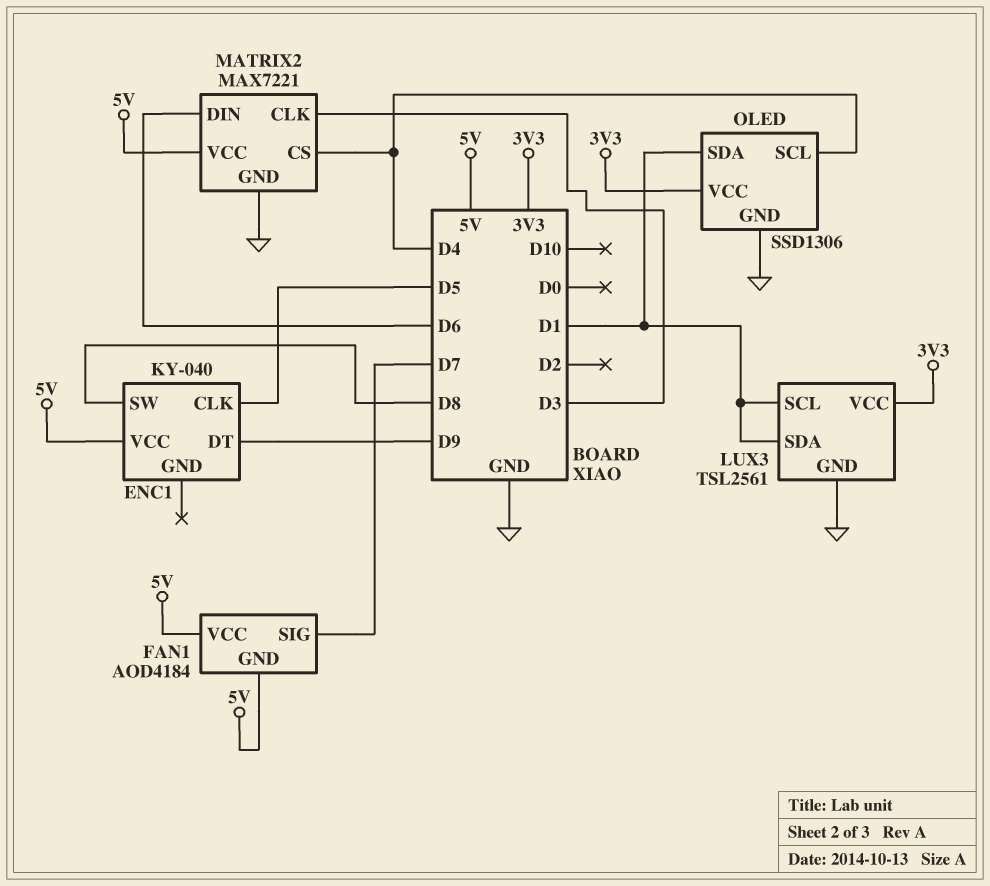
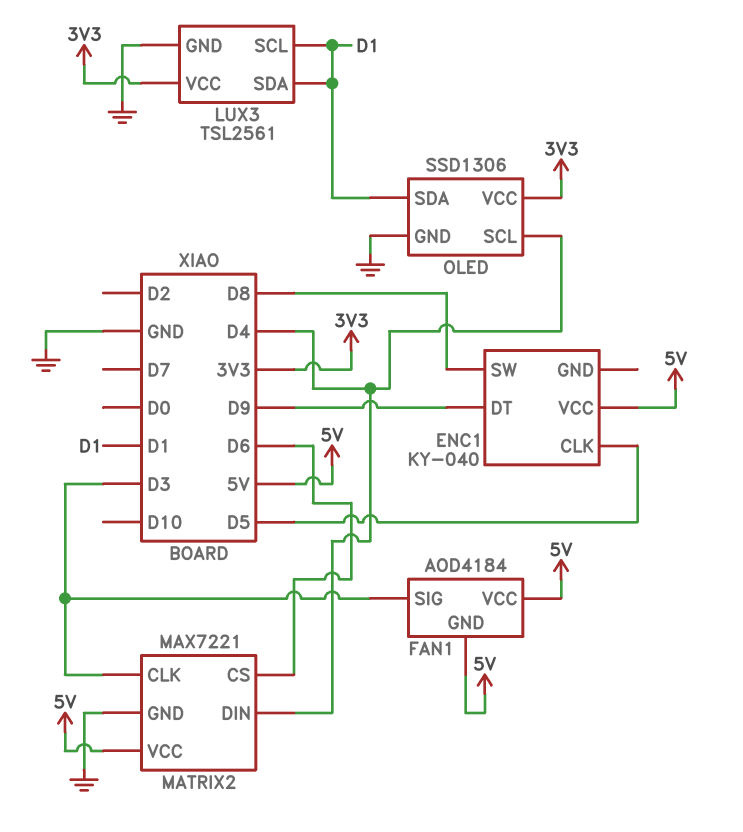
FAN1 pin SIG: D7 -> D3
MATRIX2 pin CS: D4 -> D6
MATRIX2 pin DIN: D6 -> D4

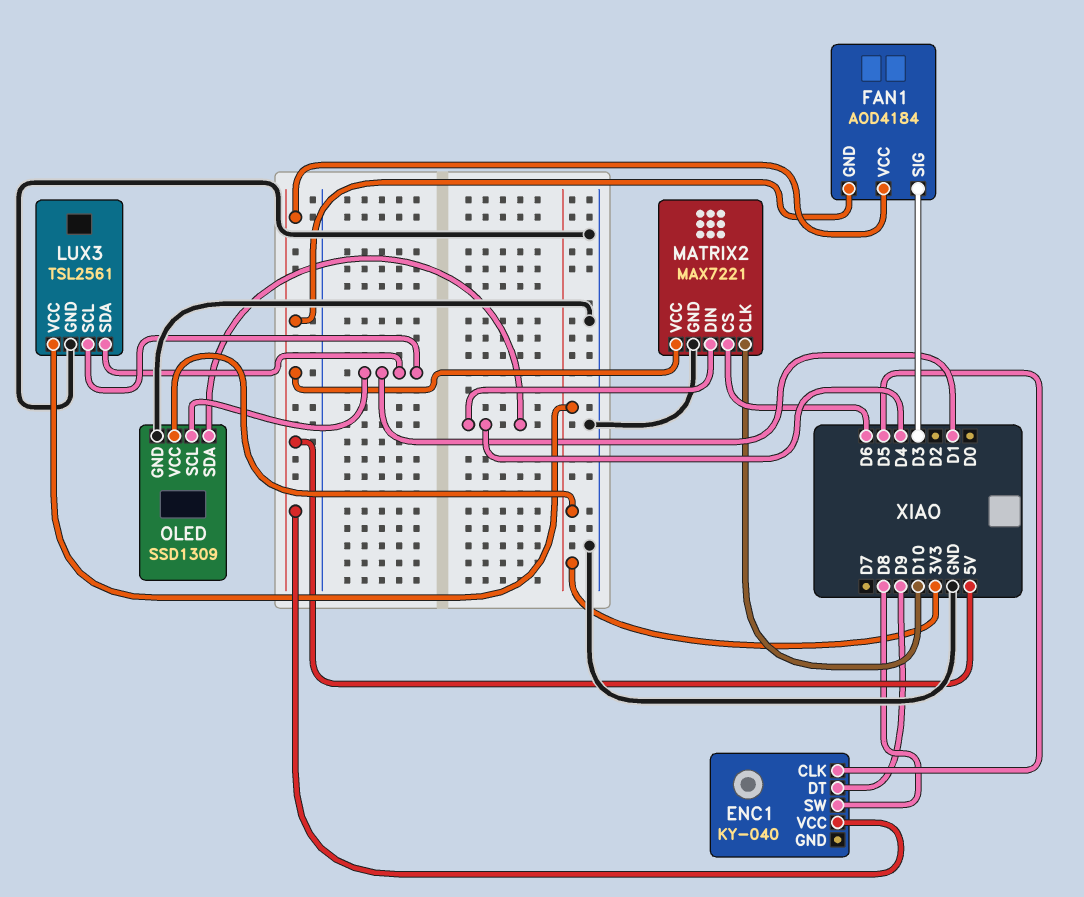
MATRIX2 pin CLK: D3 -> D10
OLED: SSD1306 -> SSD1309
OLED pin SCL: D4 -> D1
OLED pin SDA: D1 -> D4

